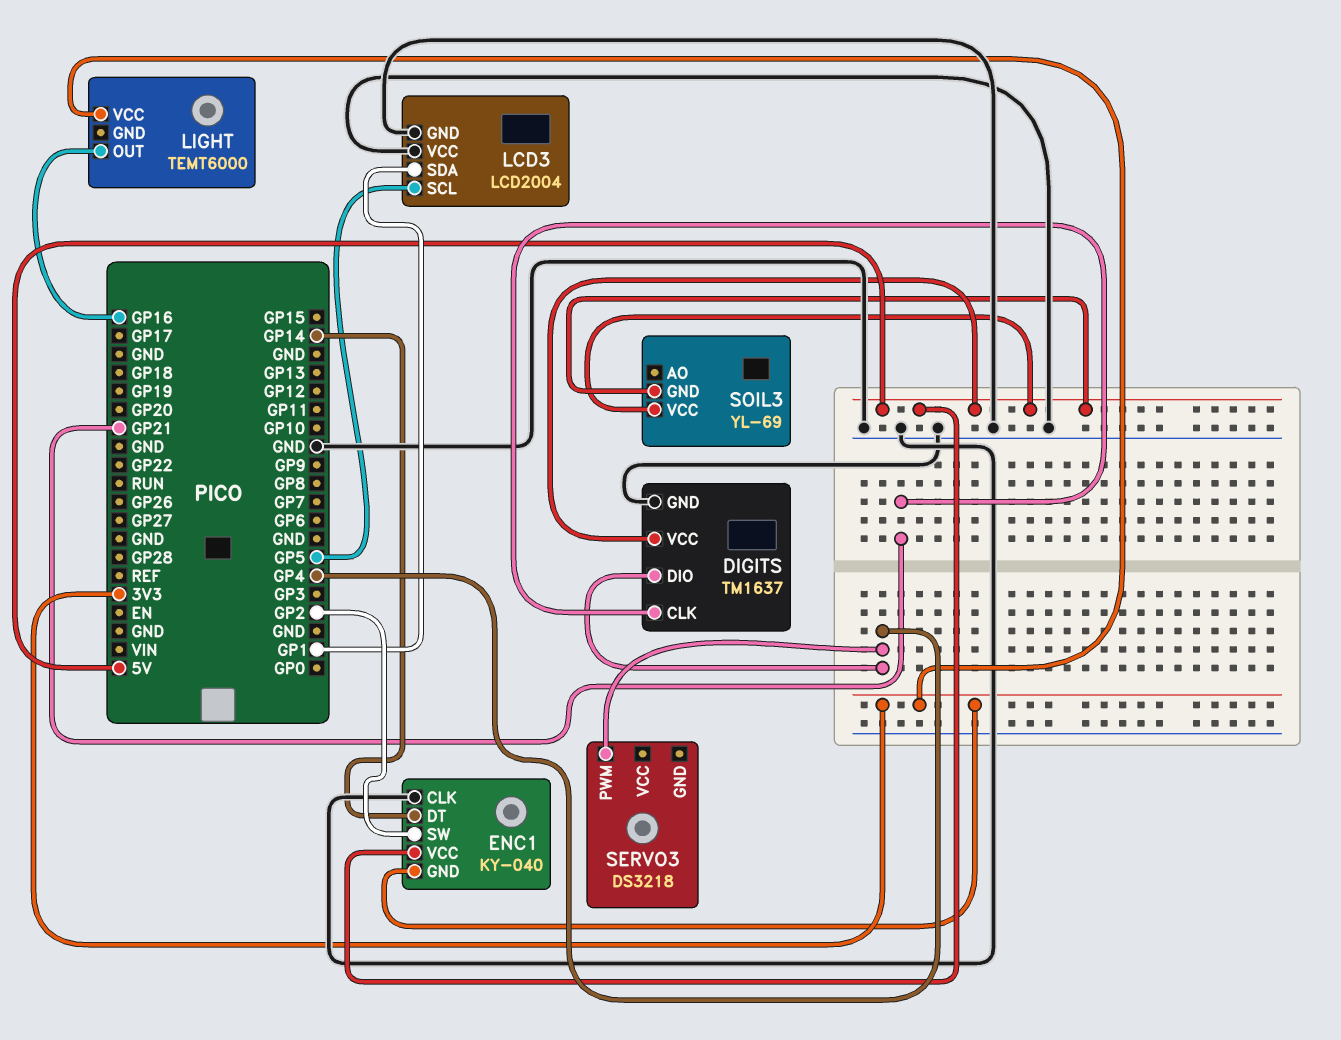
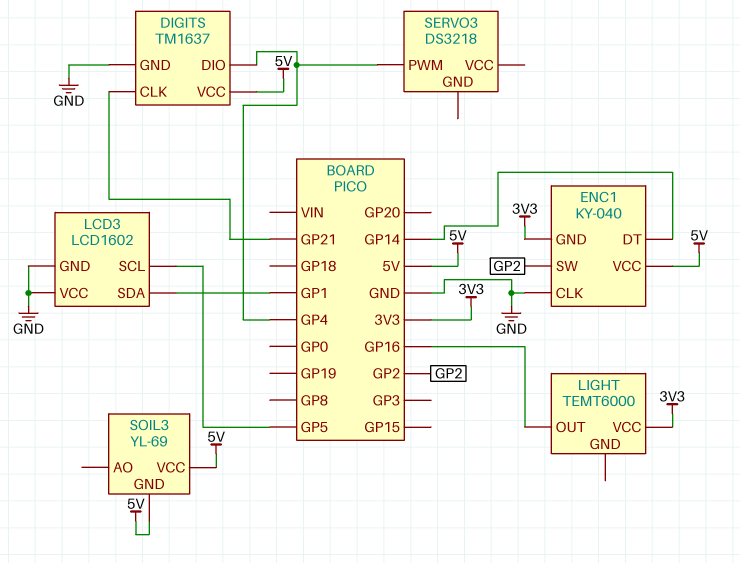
LCD3: LCD2004 -> LCD1602

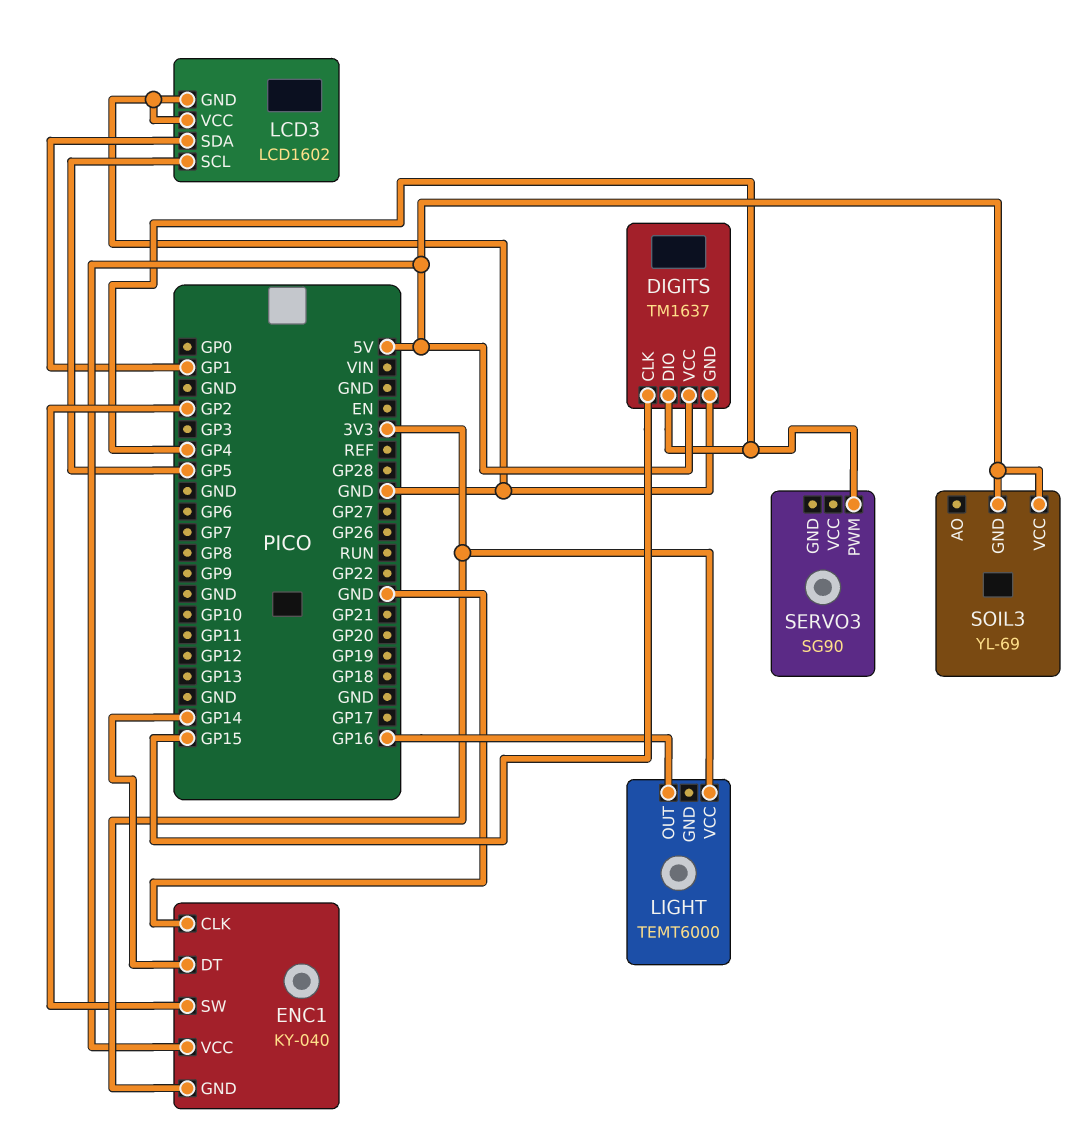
DIGITS pin CLK: GP21 -> GP15
SERVO3: DS3218 -> SG90

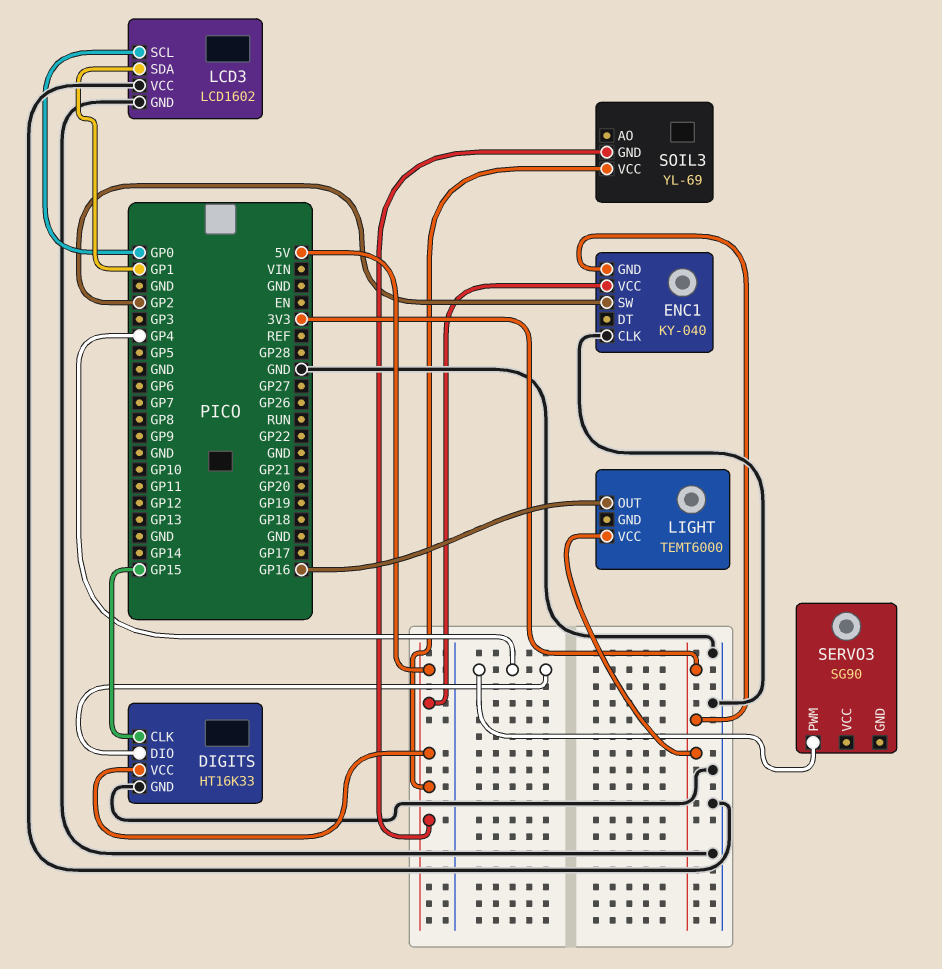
DIGITS: TM1637 -> HT16K33
ENC1 pin DT: GP14 -> none
LCD3 pin SCL: GP5 -> GP0

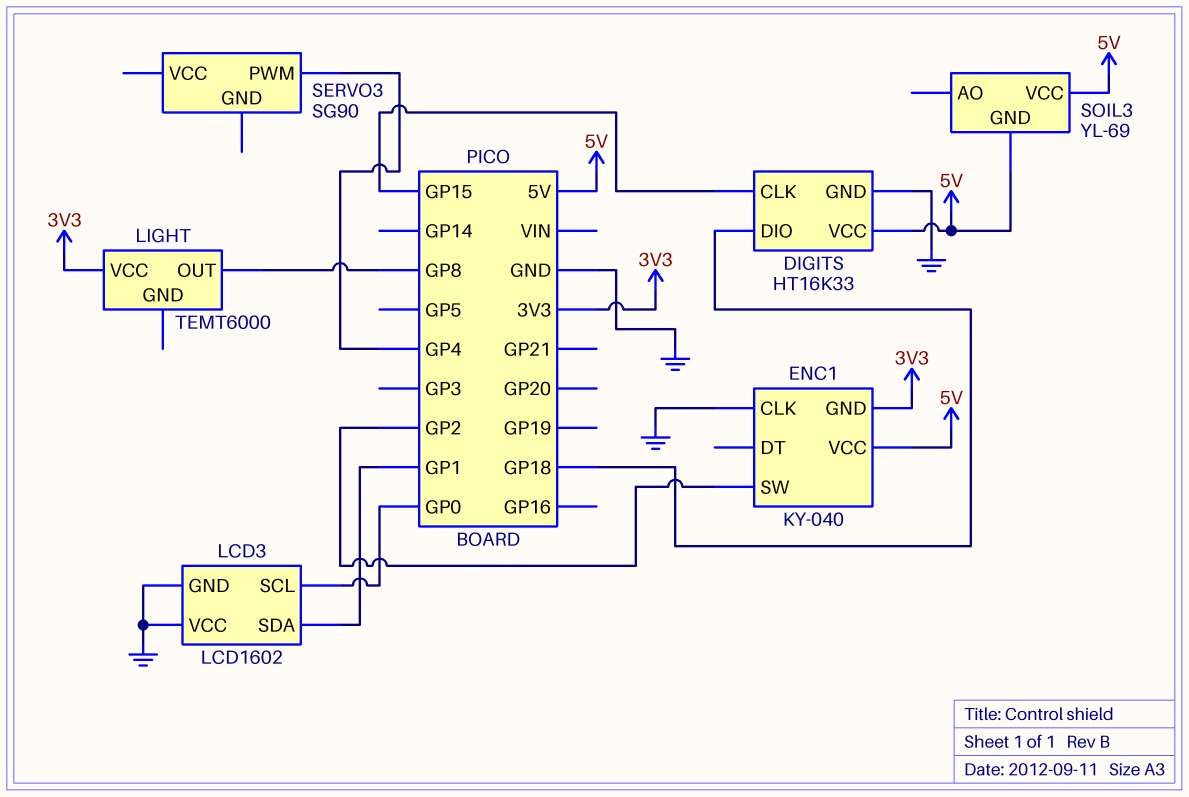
DIGITS pin DIO: GP4 -> GP18
LIGHT pin OUT: GP16 -> GP8

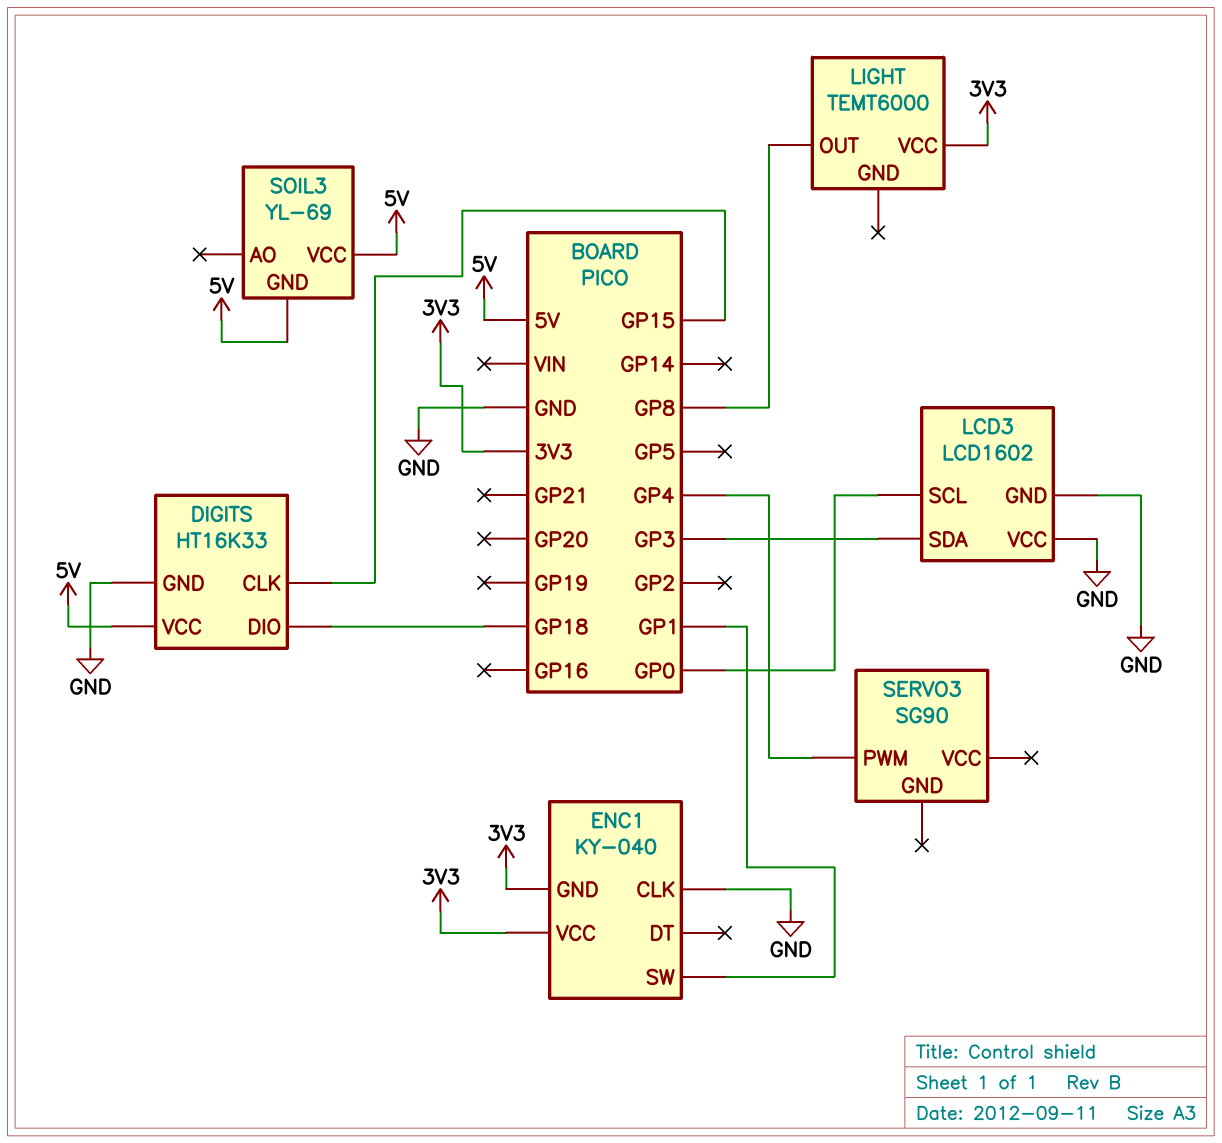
ENC1 pin SW: GP2 -> GP1
ENC1 pin VCC: 5V -> 3V3
LCD3 pin SDA: GP1 -> GP3

